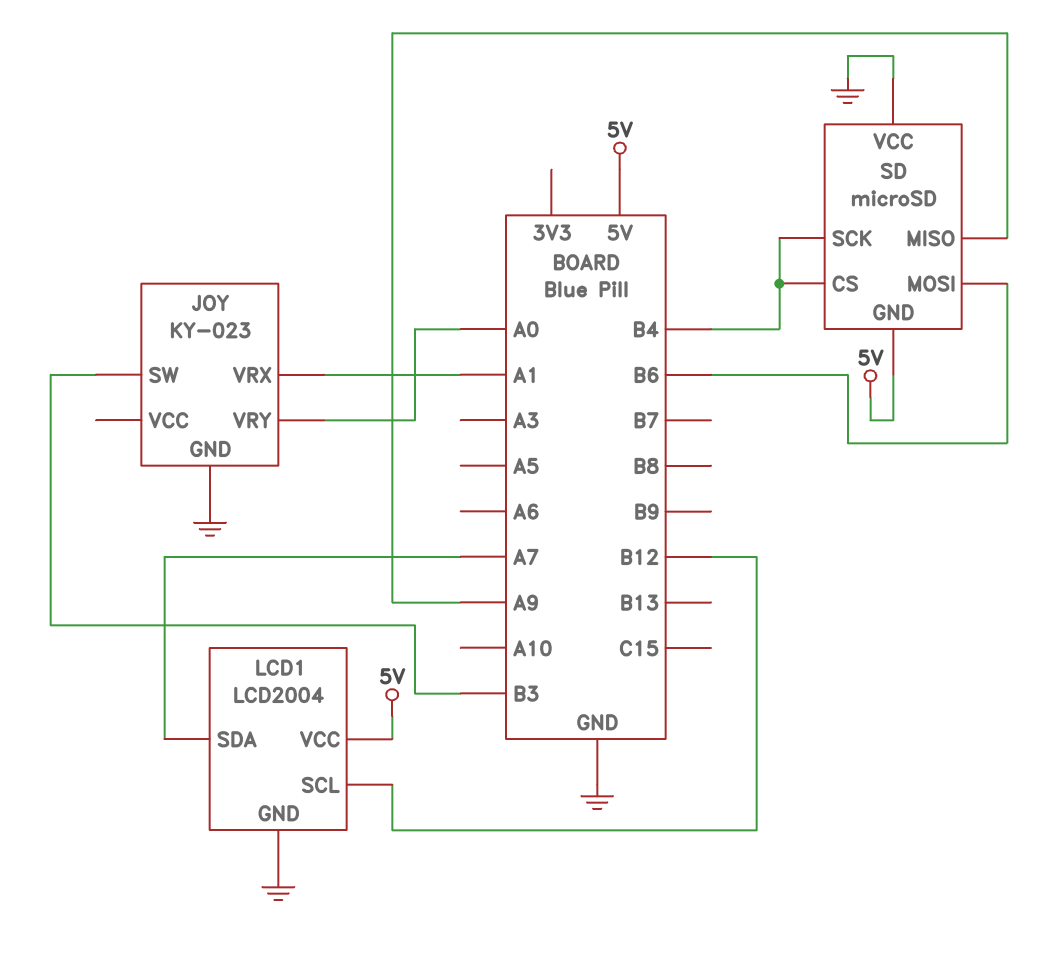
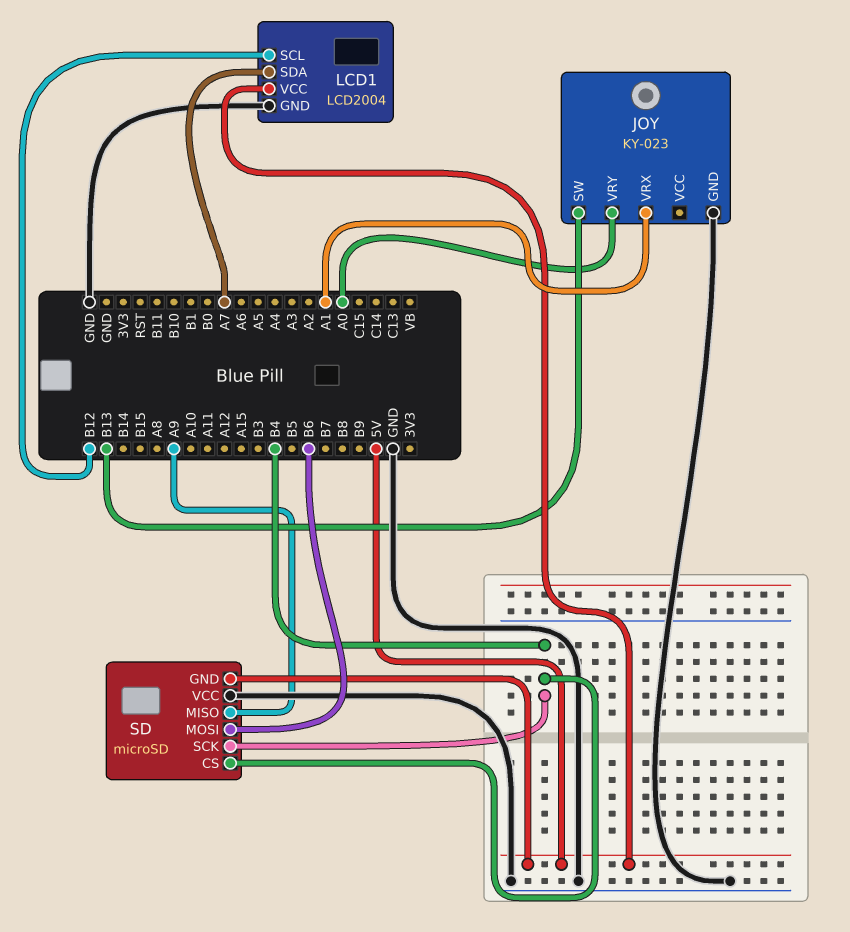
JOY pin SW: B3 -> B13

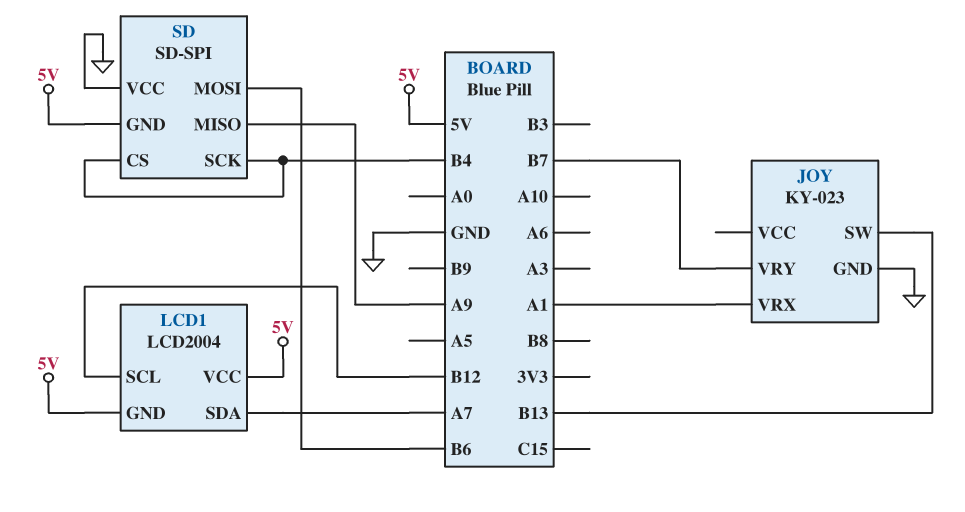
JOY pin VRY: A0 -> B7
LCD1 pin GND: GND -> 5V
SD: microSD -> SD-SPI

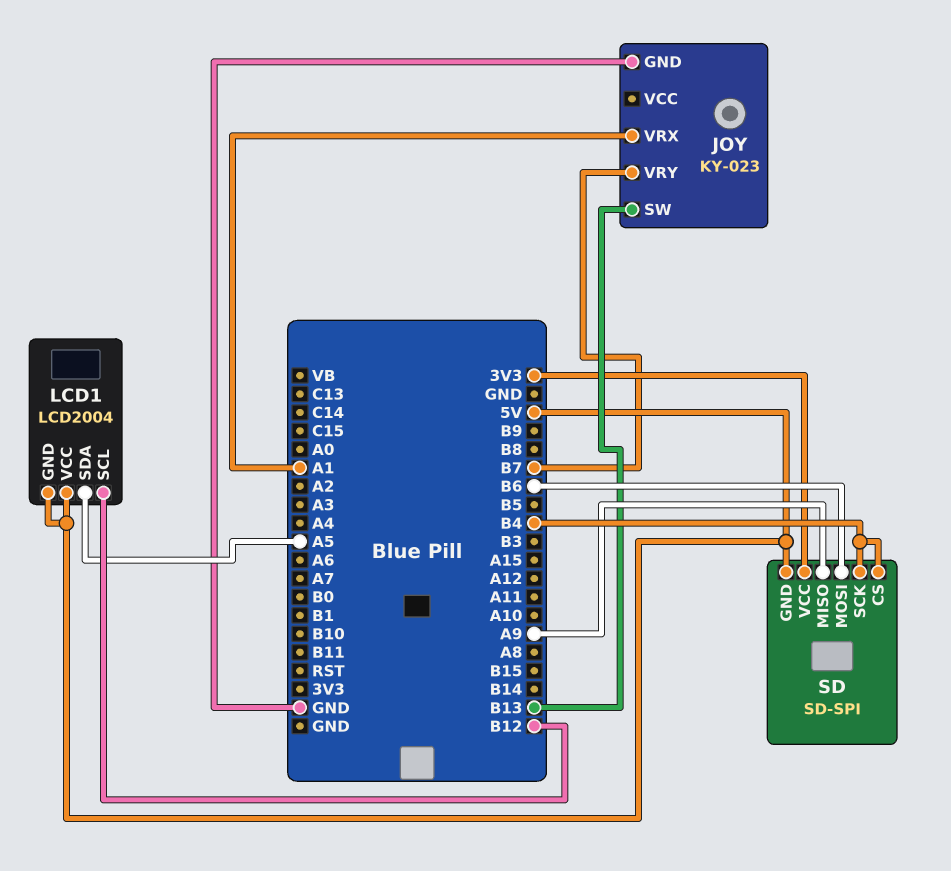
LCD1 pin SDA: A7 -> A5
SD pin VCC: GND -> 3V3

